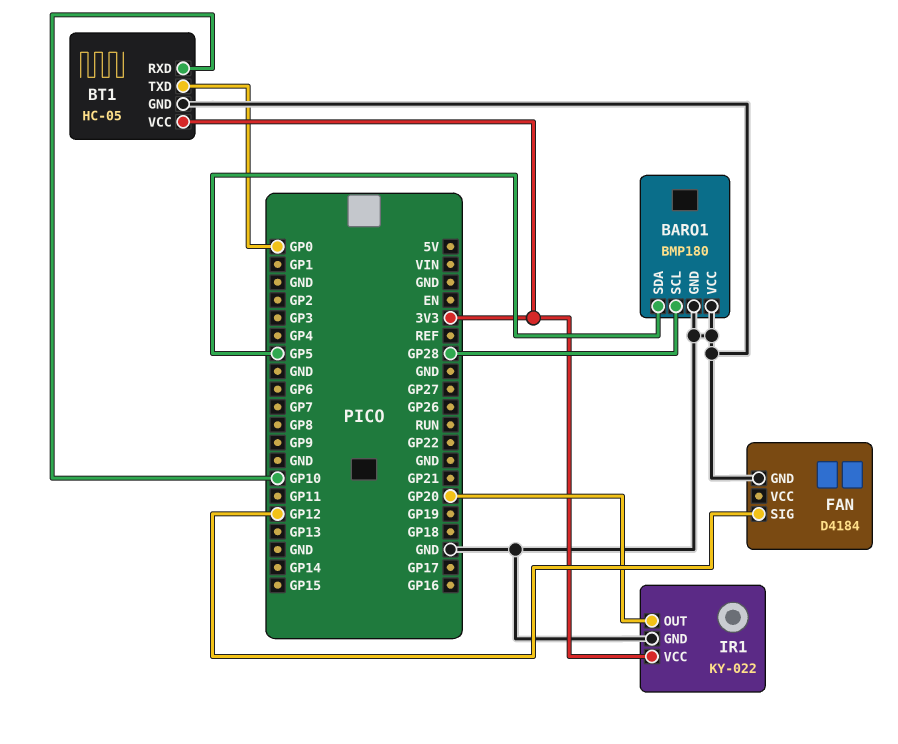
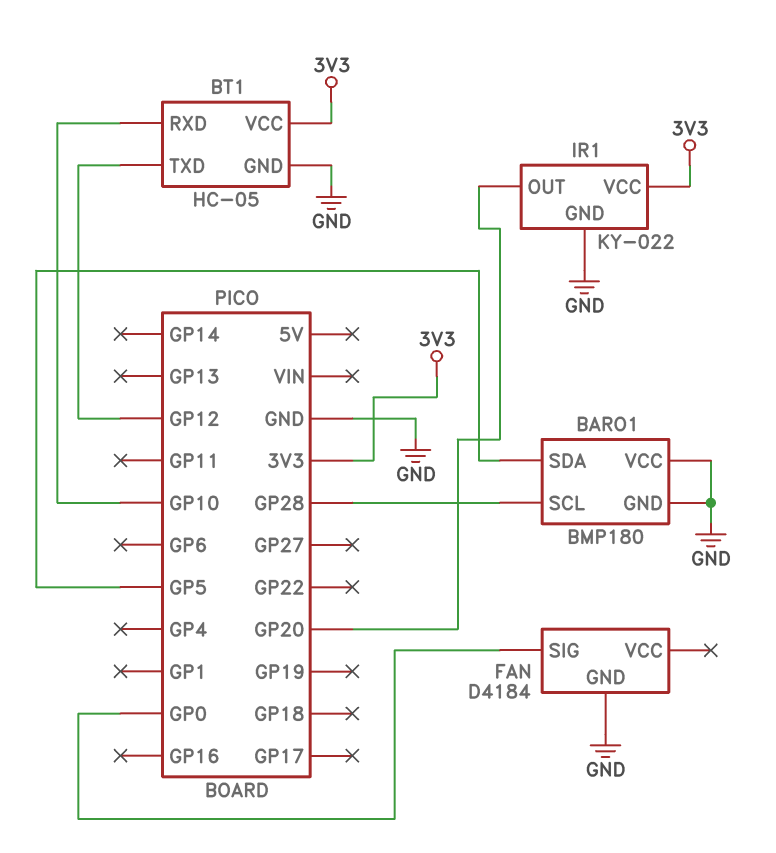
BT1 pin TXD: GP0 -> GP12
FAN pin SIG: GP12 -> GP0

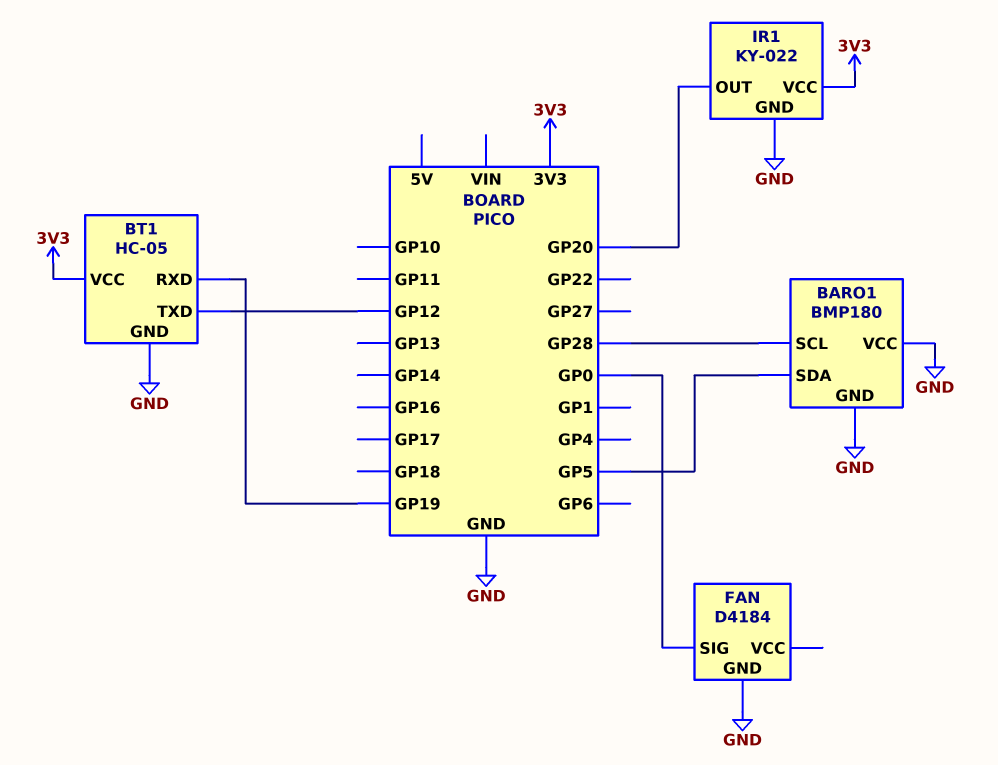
BT1 pin RXD: GP10 -> GP19

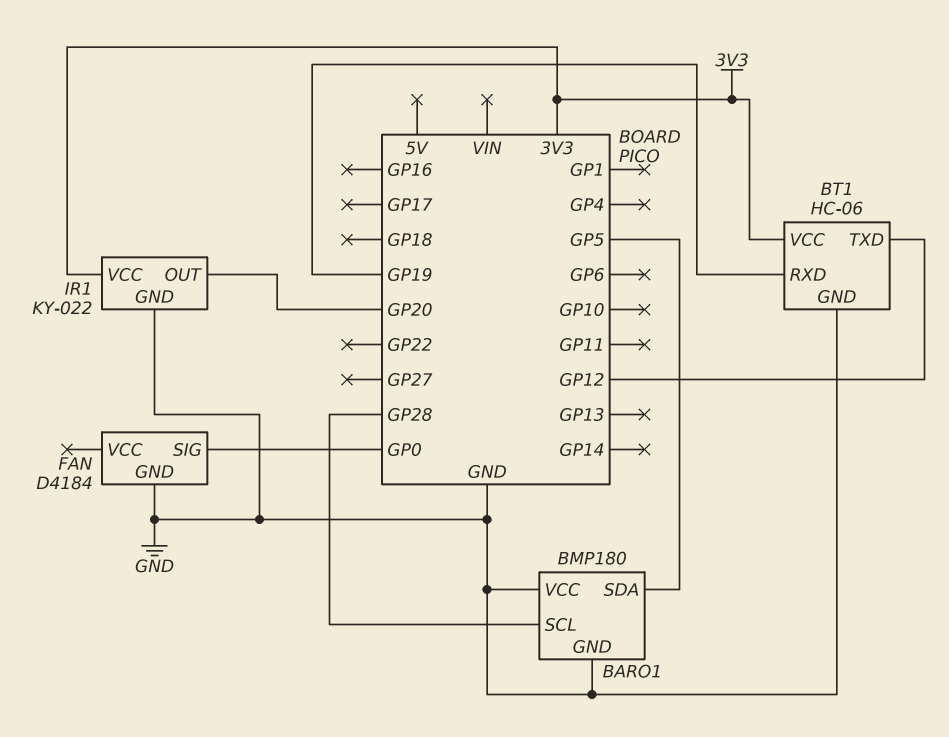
BT1: HC-05 -> HC-06

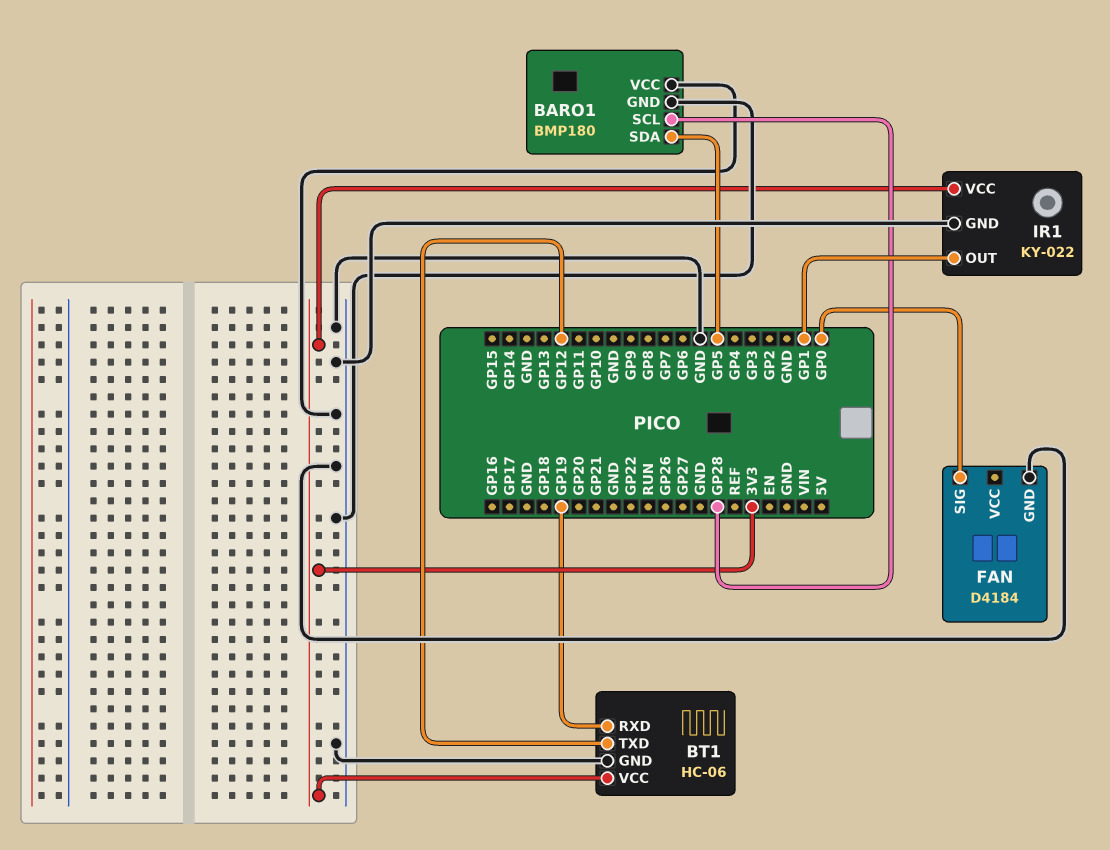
IR1 pin OUT: GP20 -> GP1

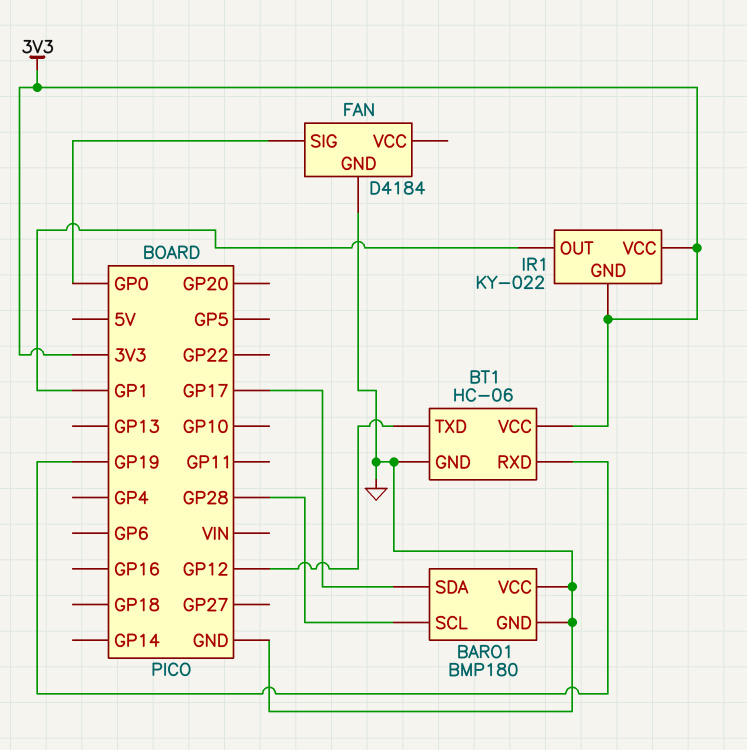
BARO1 pin SDA: GP5 -> GP17
IR1 pin GND: GND -> 3V3

